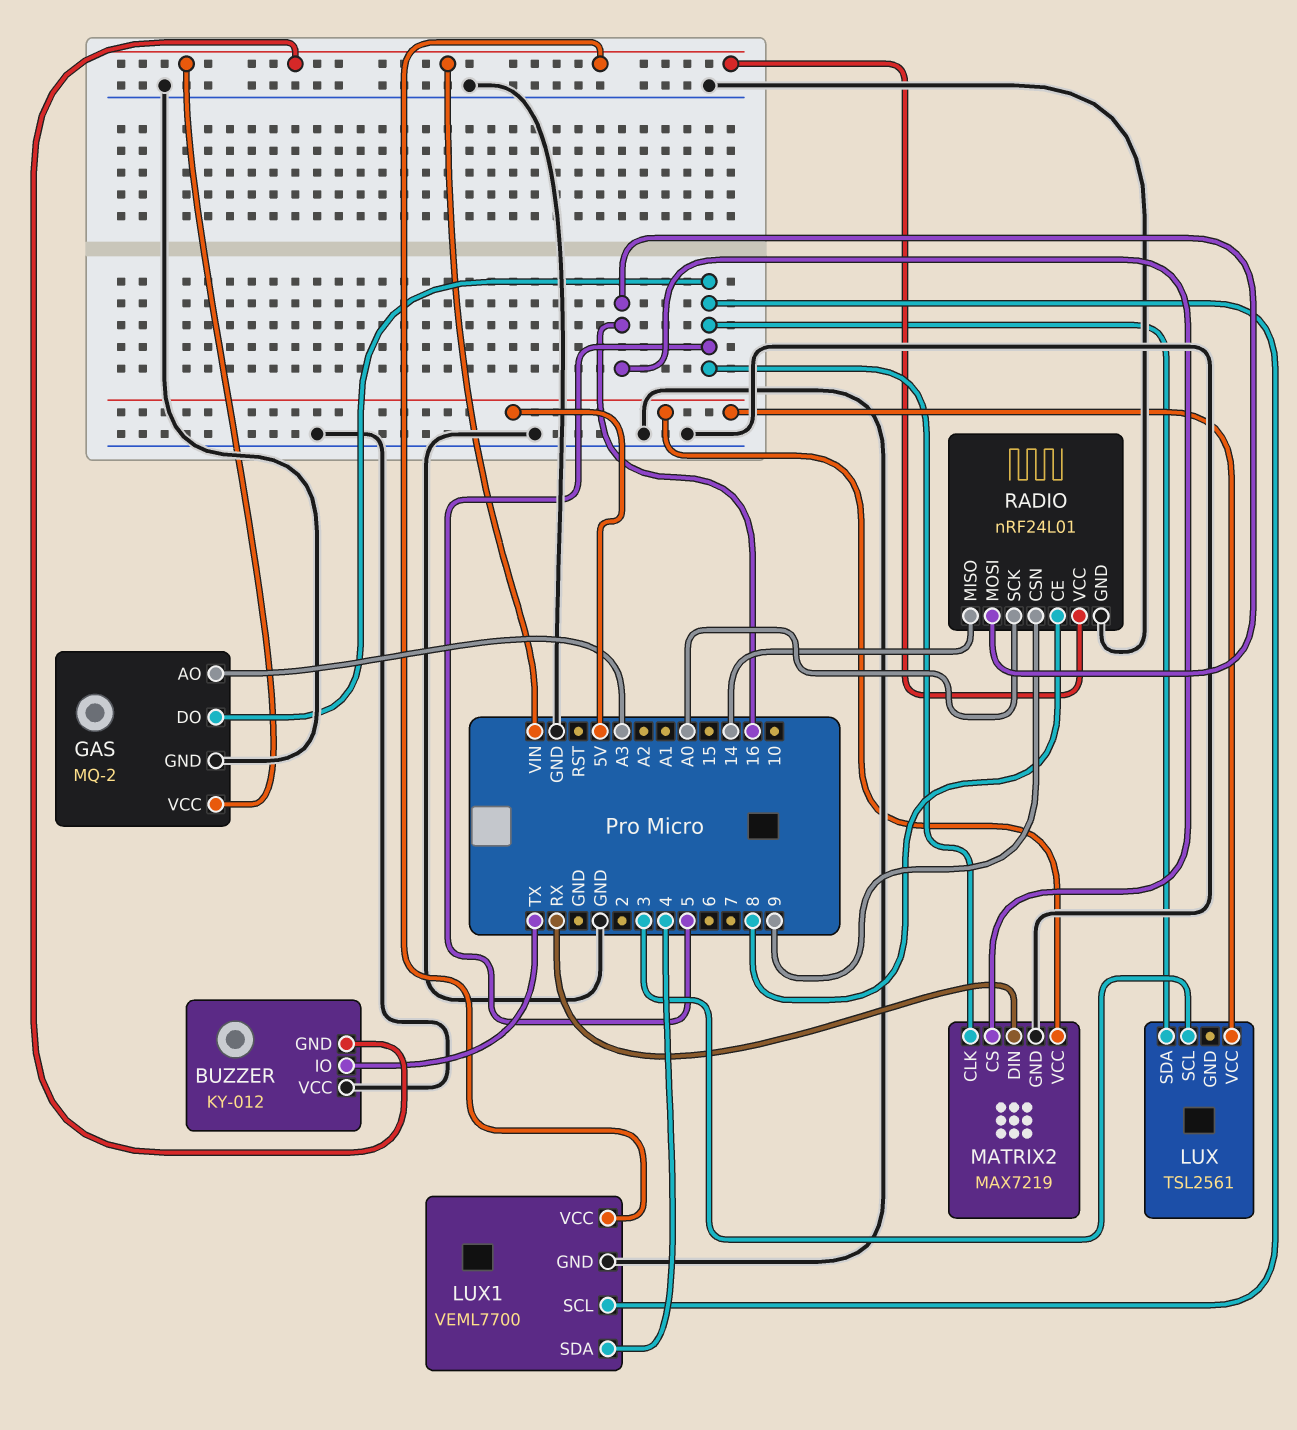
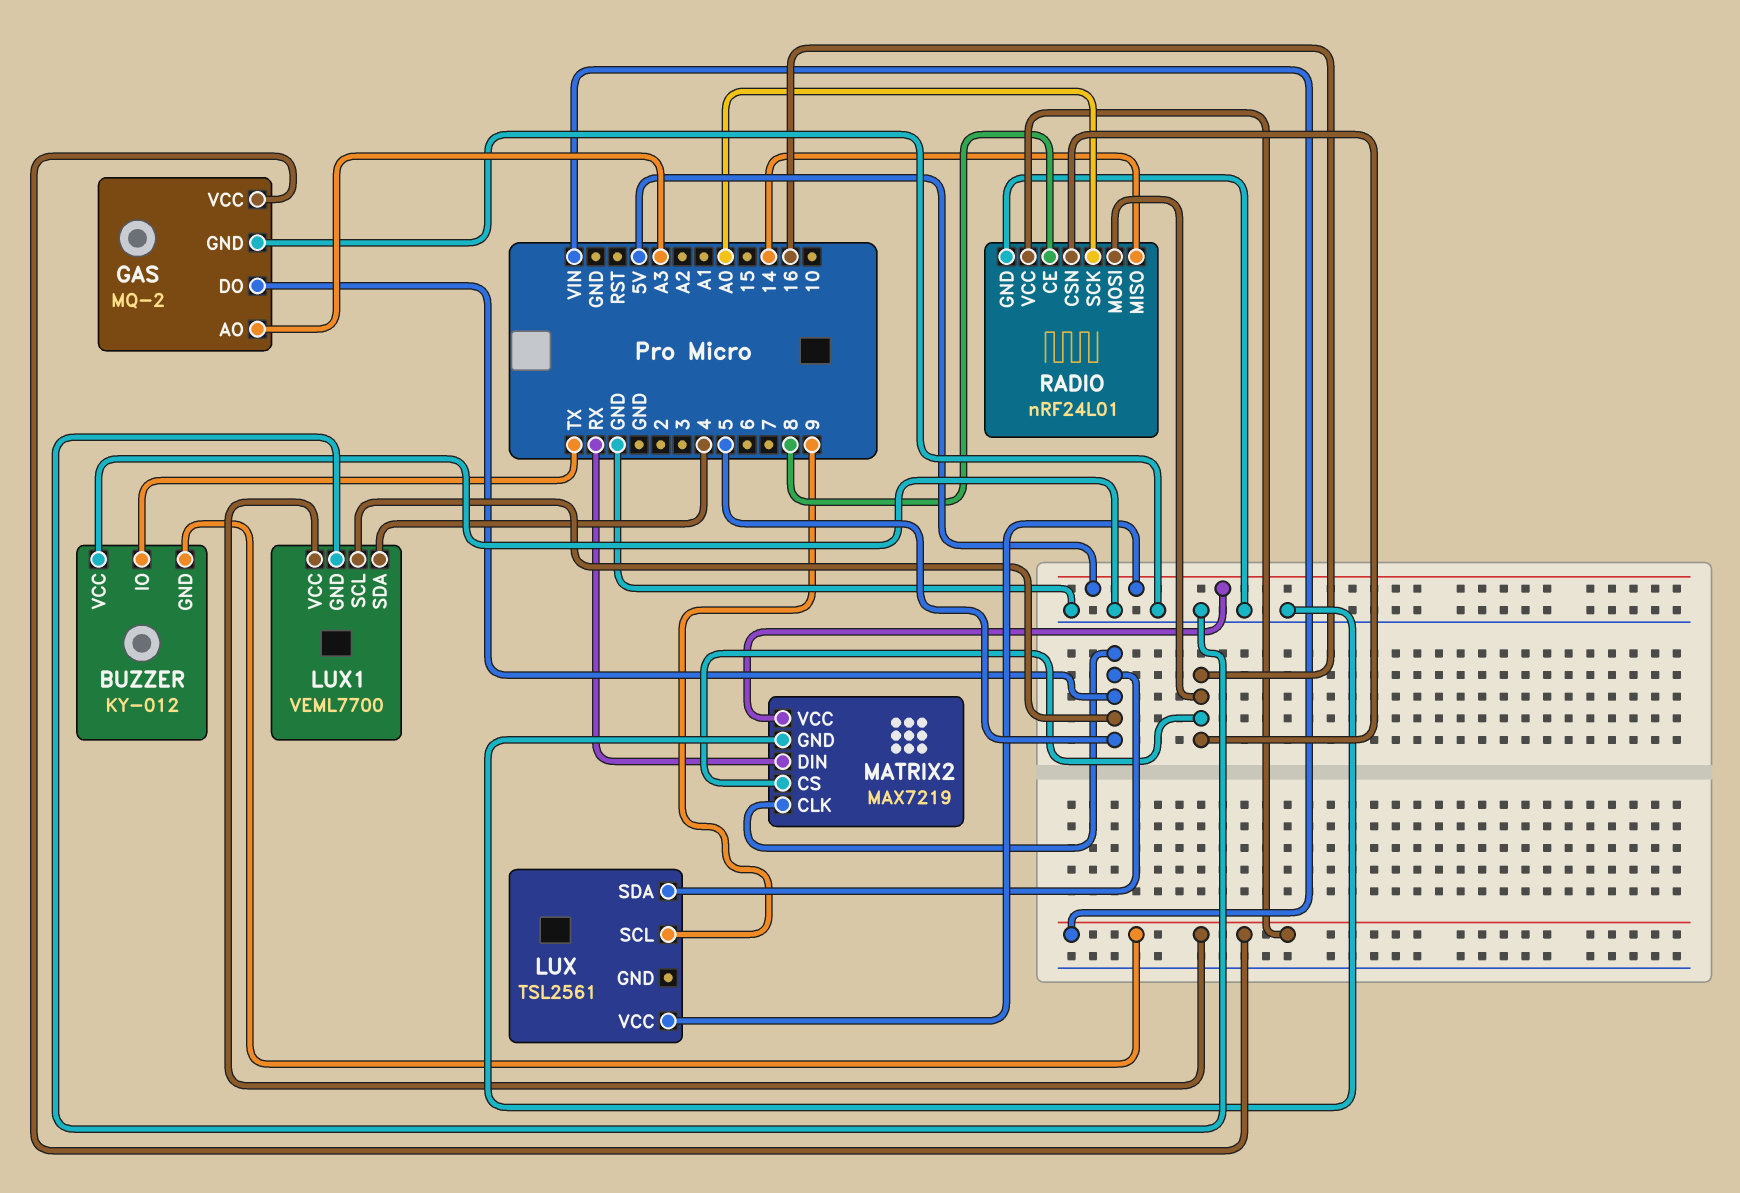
LUX pin SCL: 3 -> 9
RADIO pin CSN: 9 -> 16

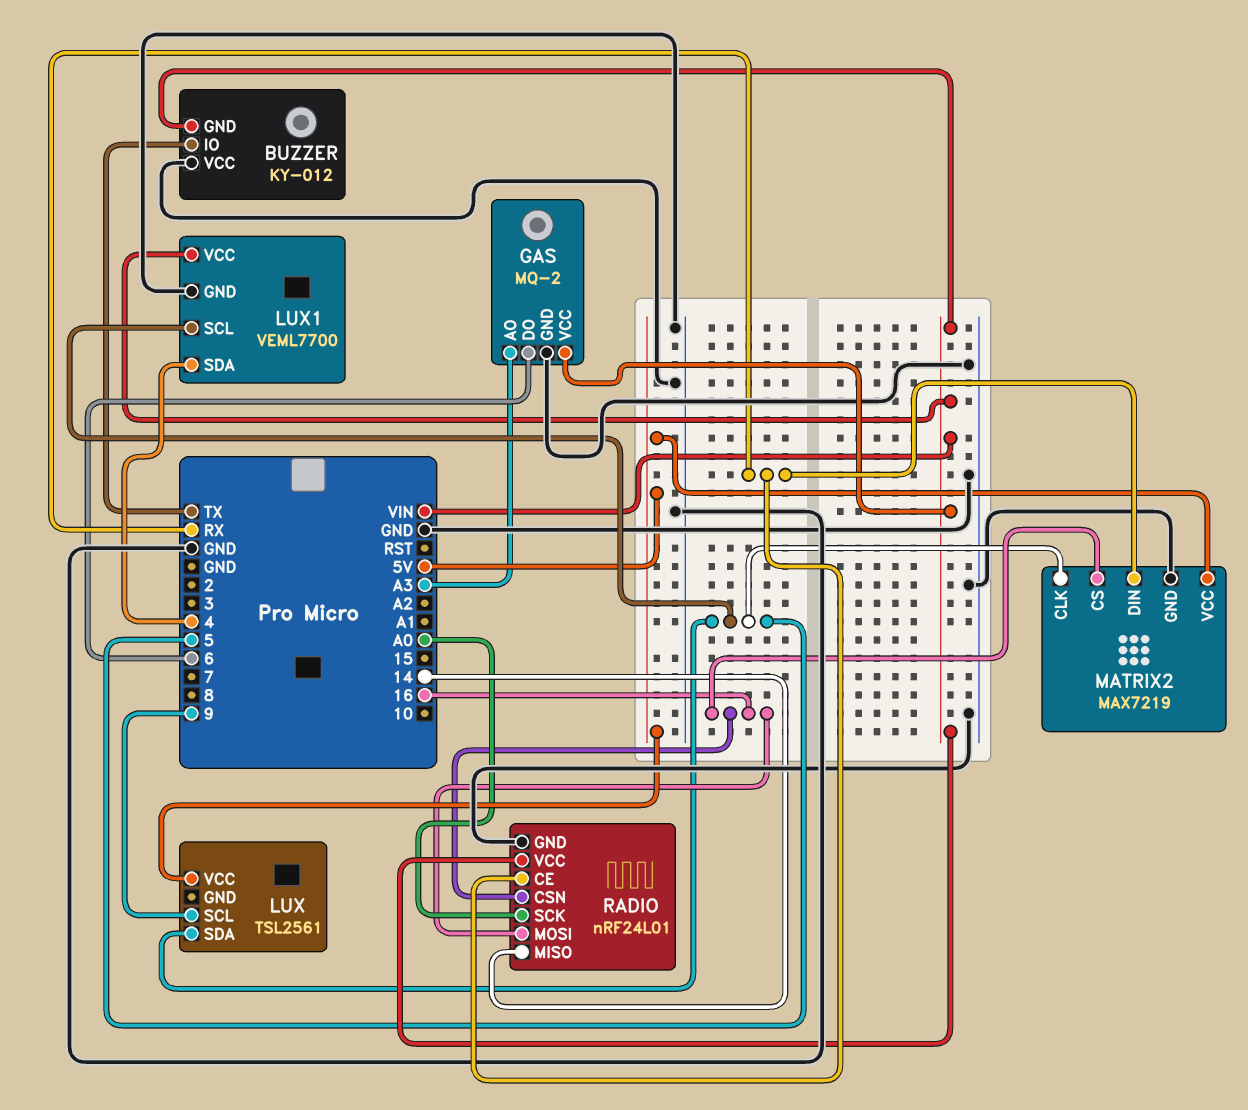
GAS pin DO: 5 -> 6
RADIO pin CE: 8 -> RX

